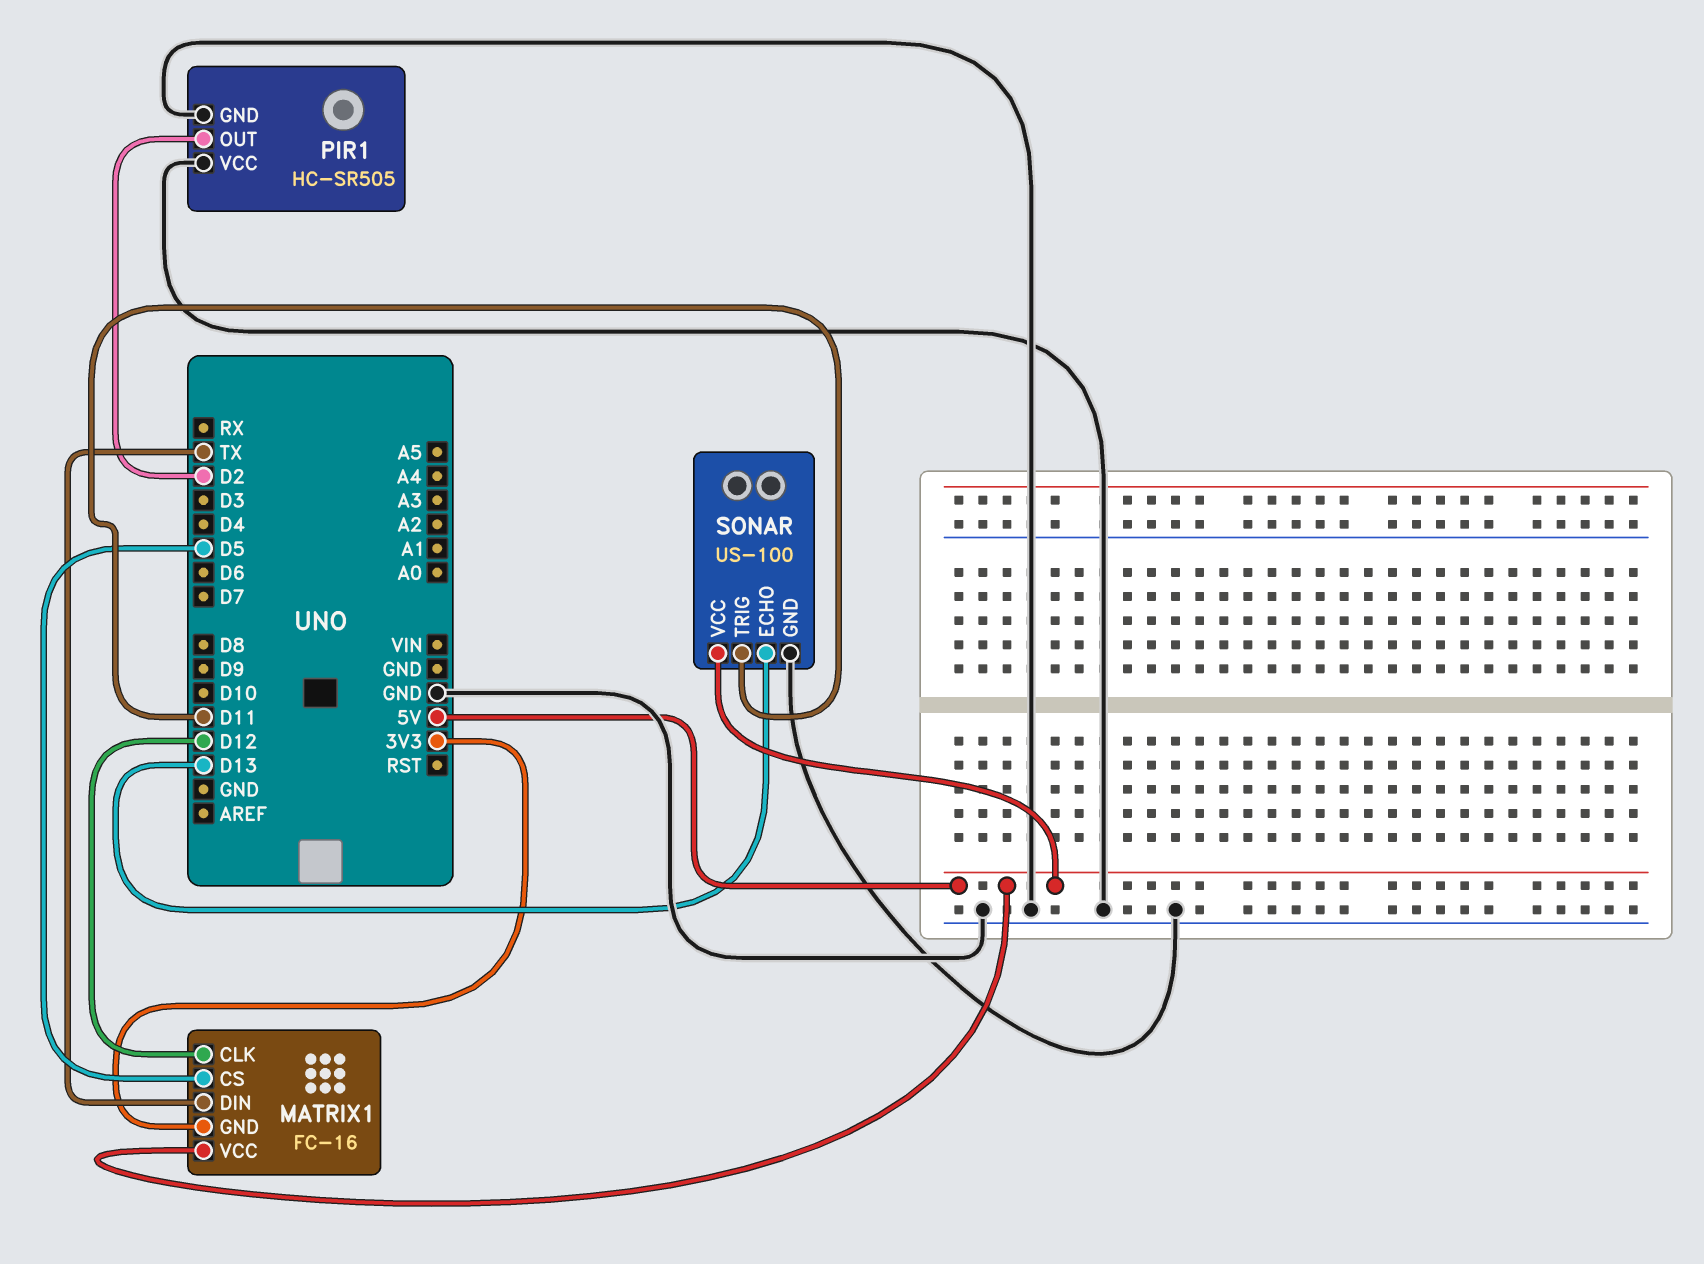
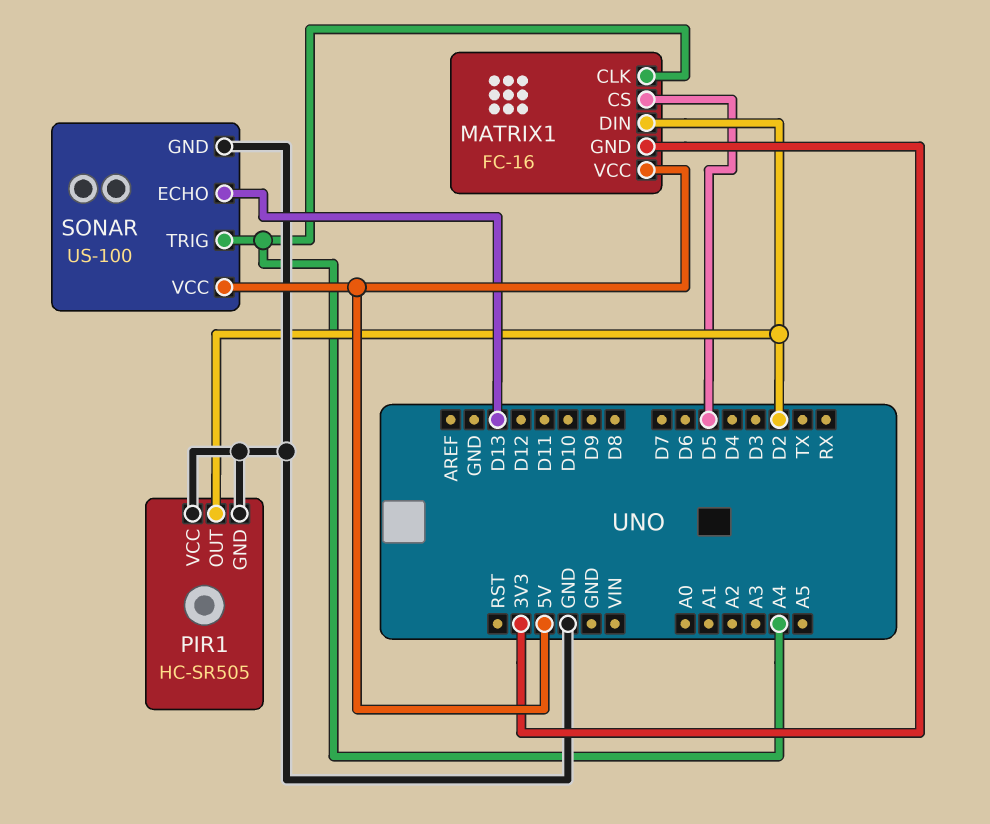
MATRIX1 pin CLK: D12 -> A4
MATRIX1 pin DIN: TX -> D2
SONAR pin TRIG: D11 -> A4

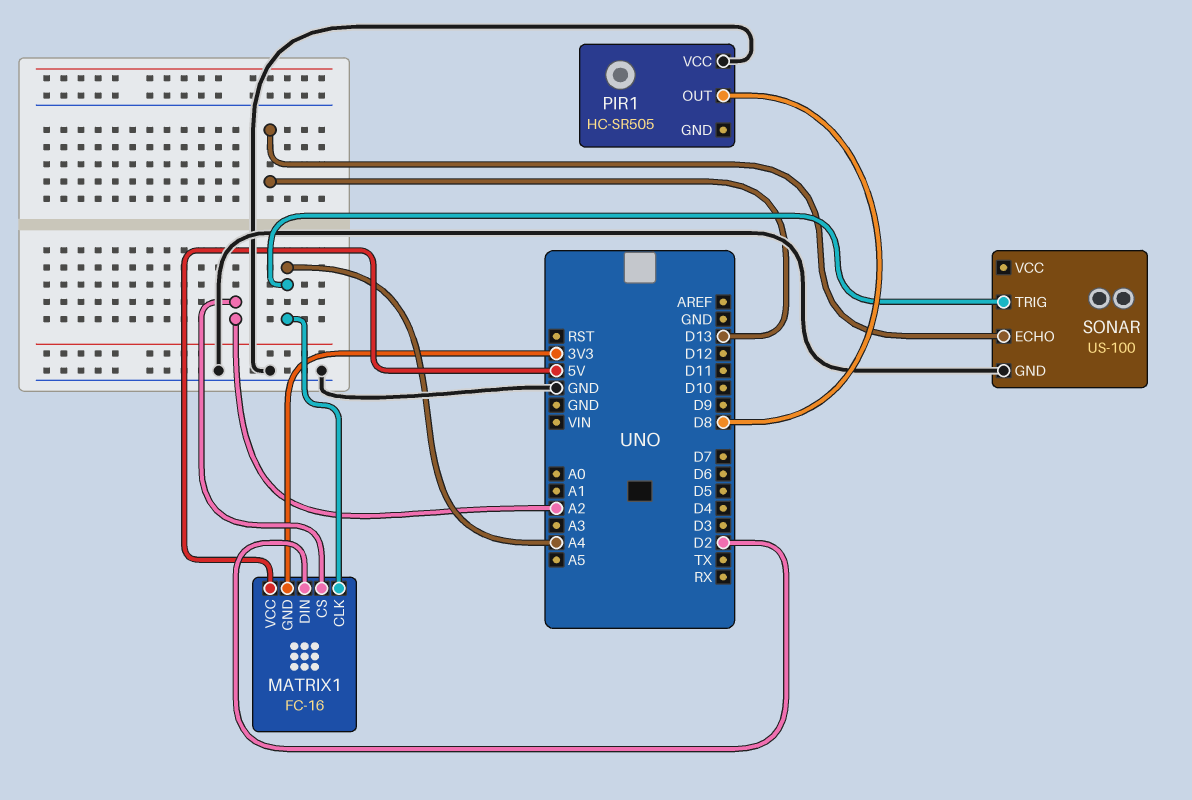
MATRIX1 pin CS: D5 -> A2
PIR1 pin GND: GND -> none
PIR1 pin OUT: D2 -> D8
SONAR pin VCC: 5V -> none

